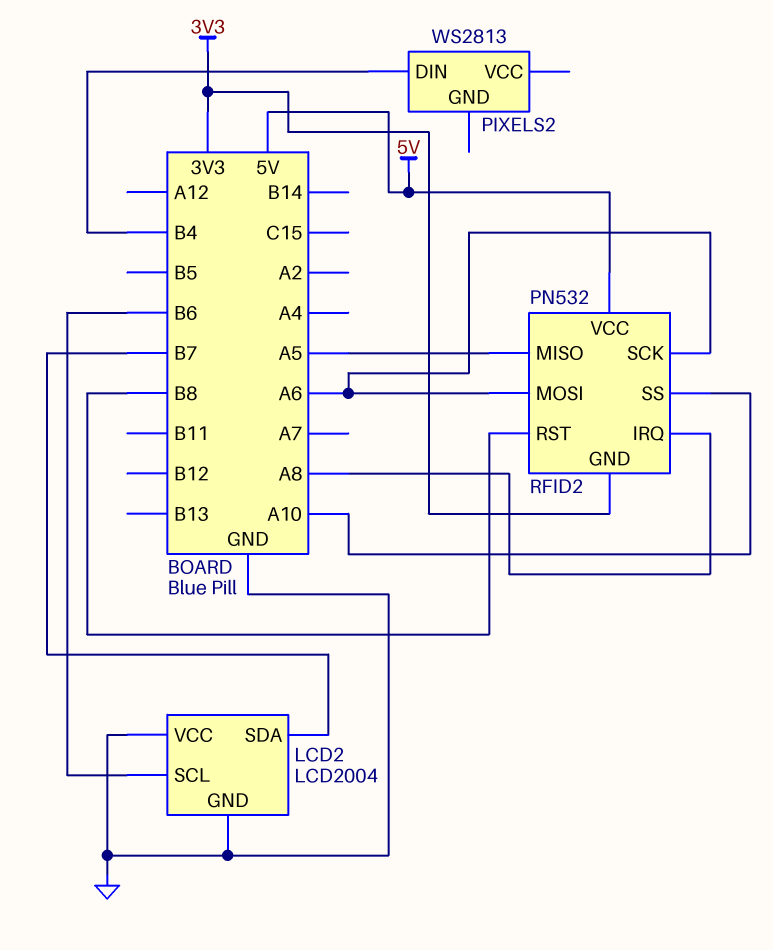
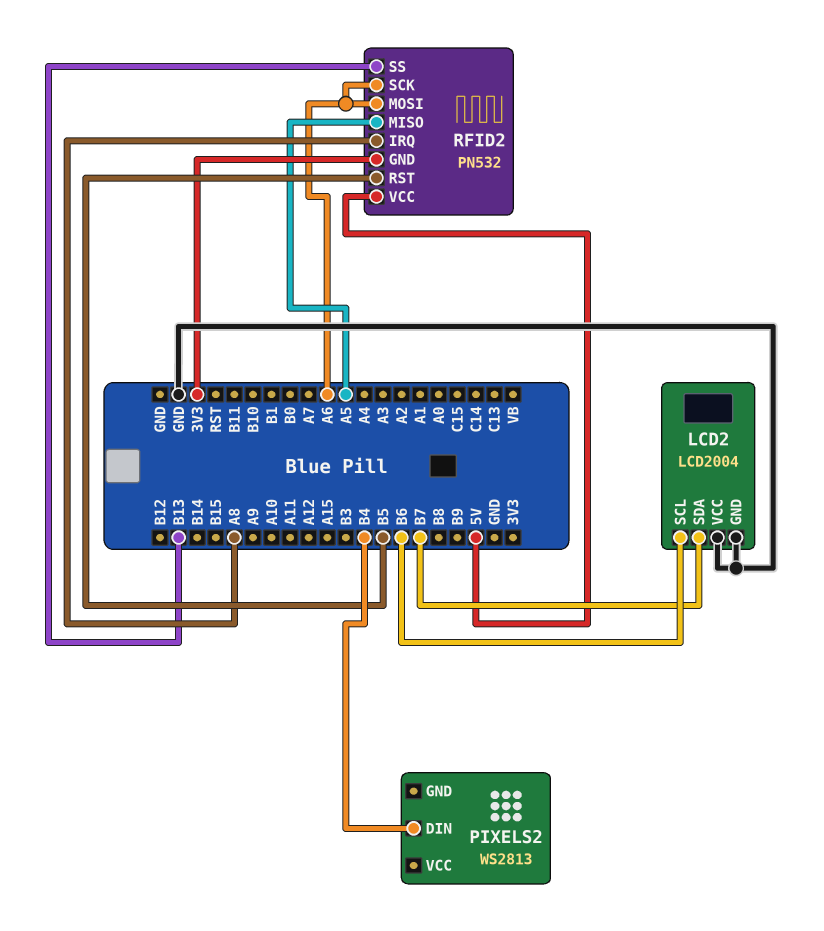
RFID2 pin RST: B8 -> B5
RFID2 pin SS: A10 -> B13

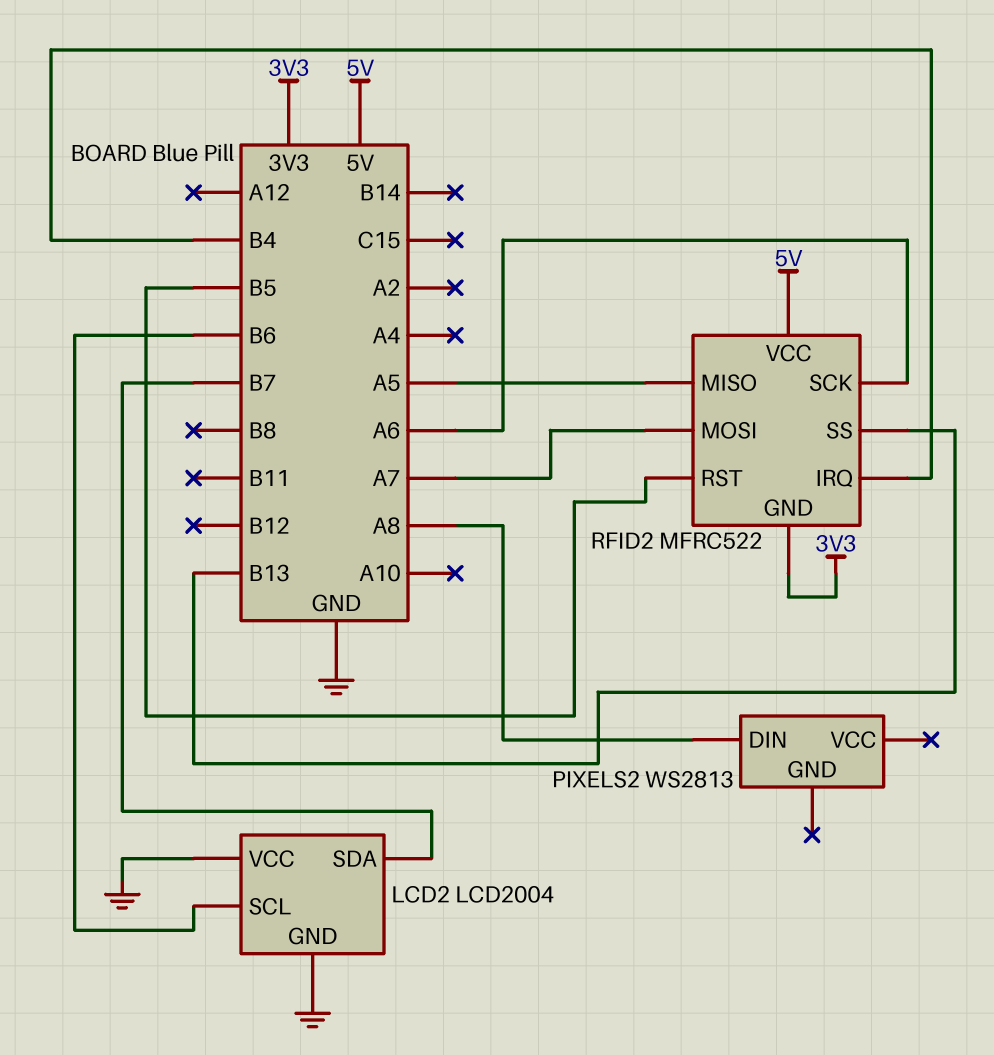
PIXELS2 pin DIN: B4 -> A8
RFID2: PN532 -> MFRC522
RFID2 pin IRQ: A8 -> B4
RFID2 pin MOSI: A6 -> A7

